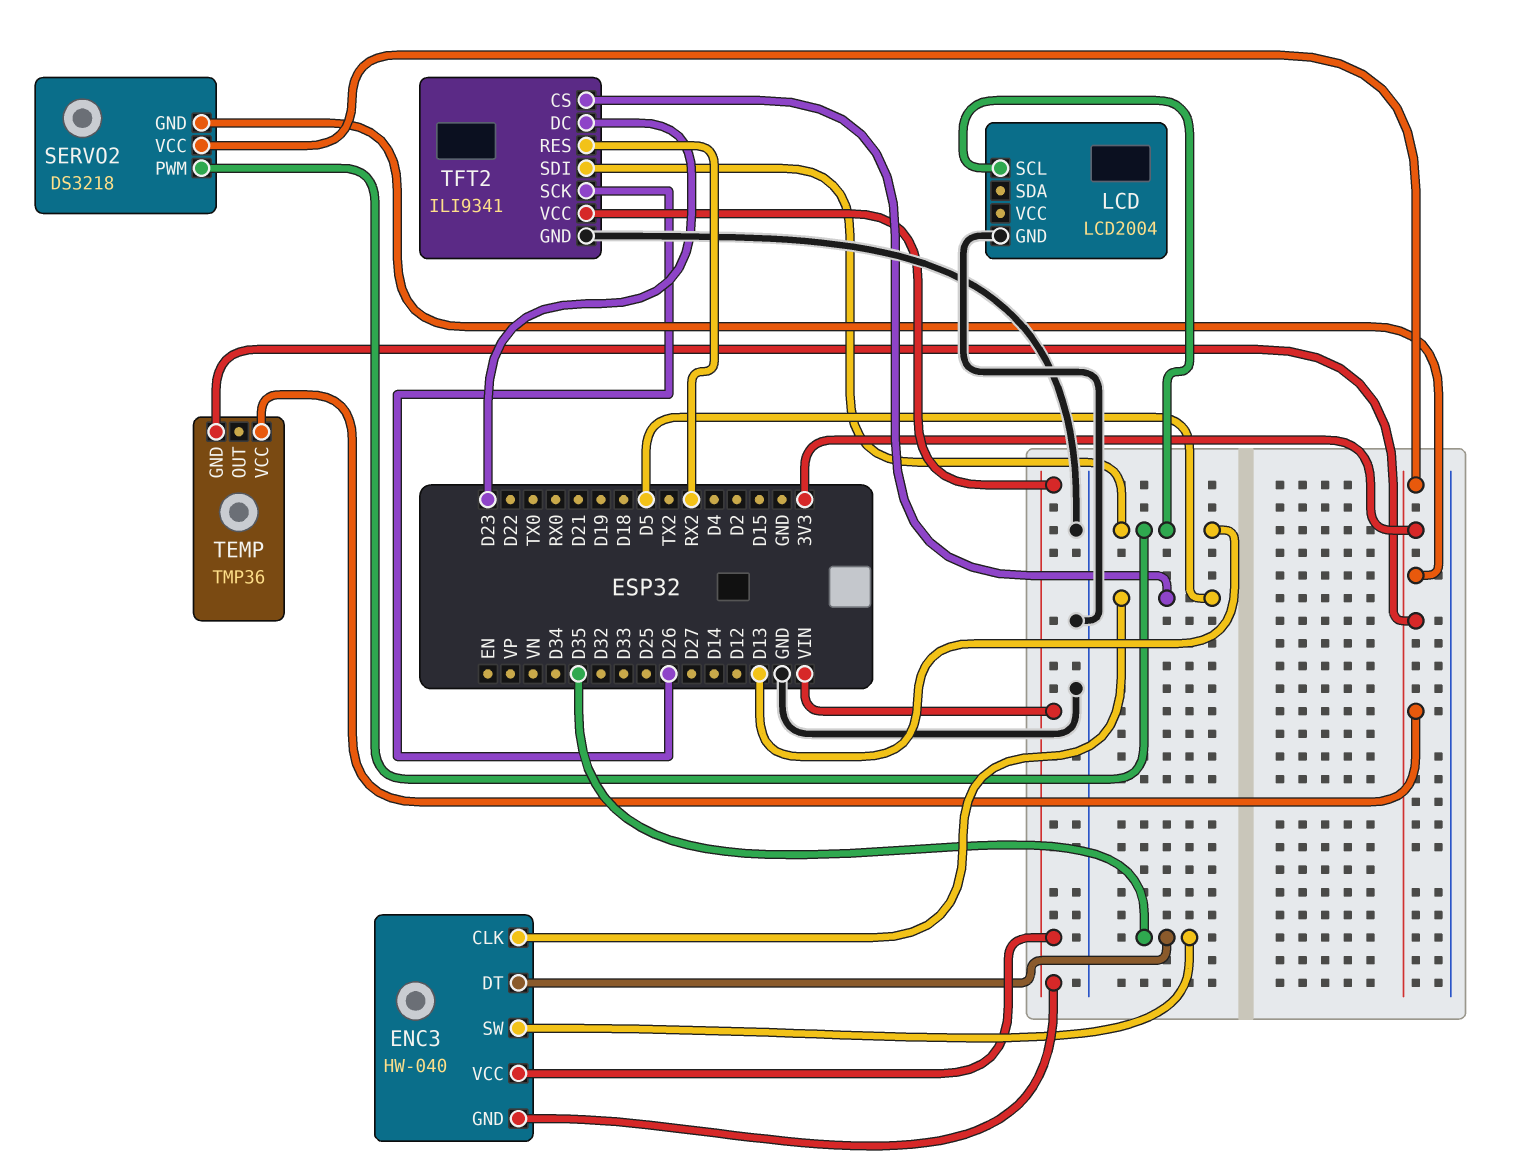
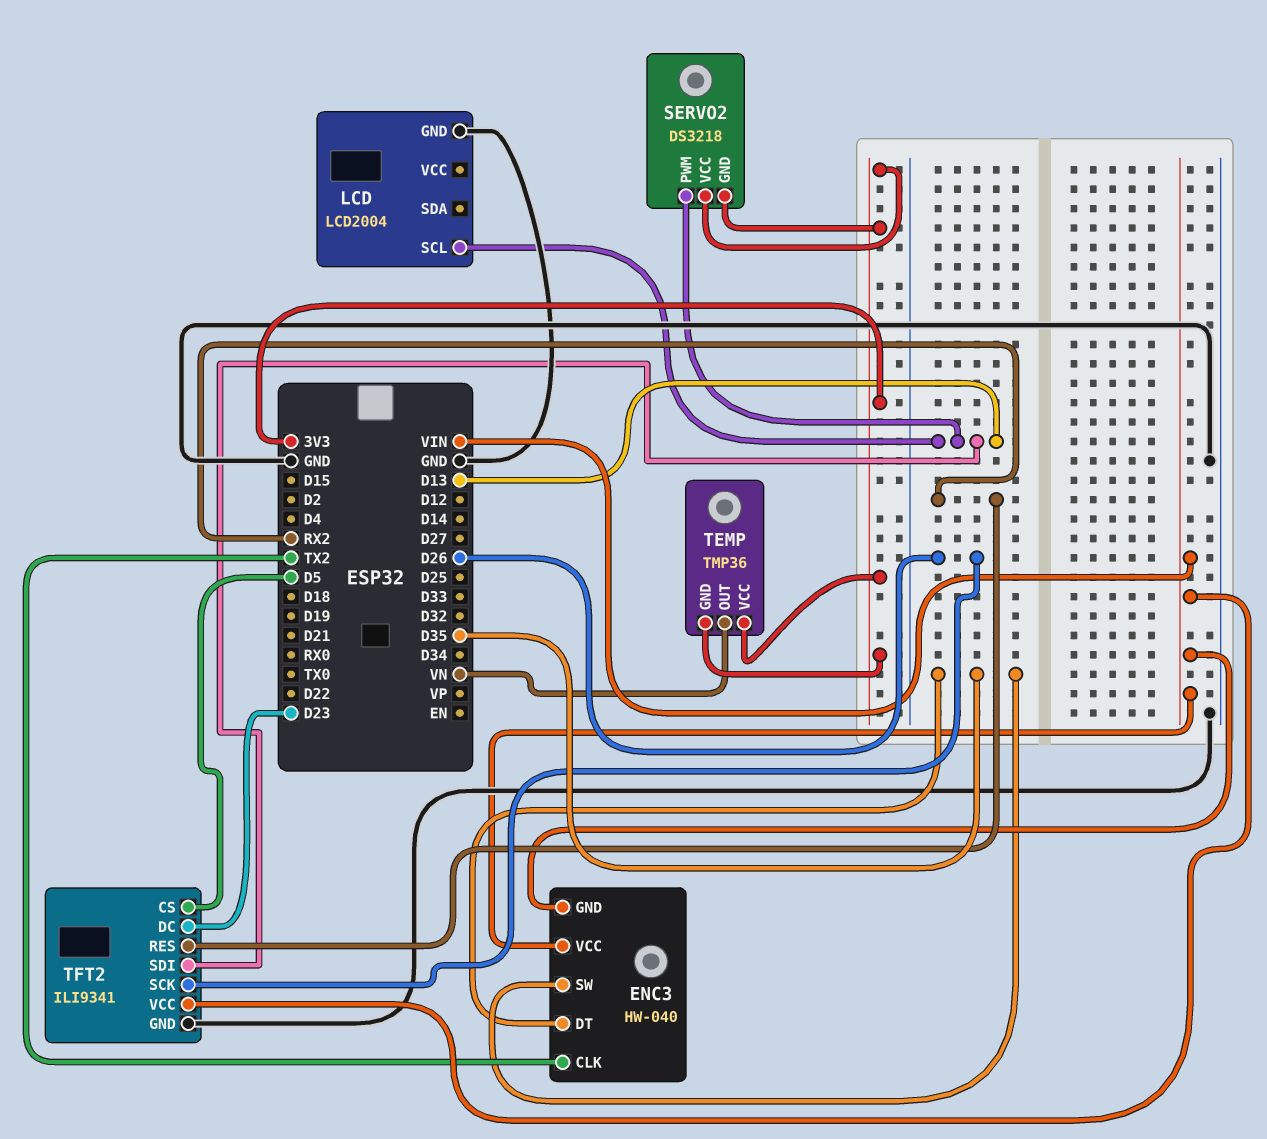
ENC3 pin CLK: D5 -> TX2
TEMP pin OUT: none -> VN

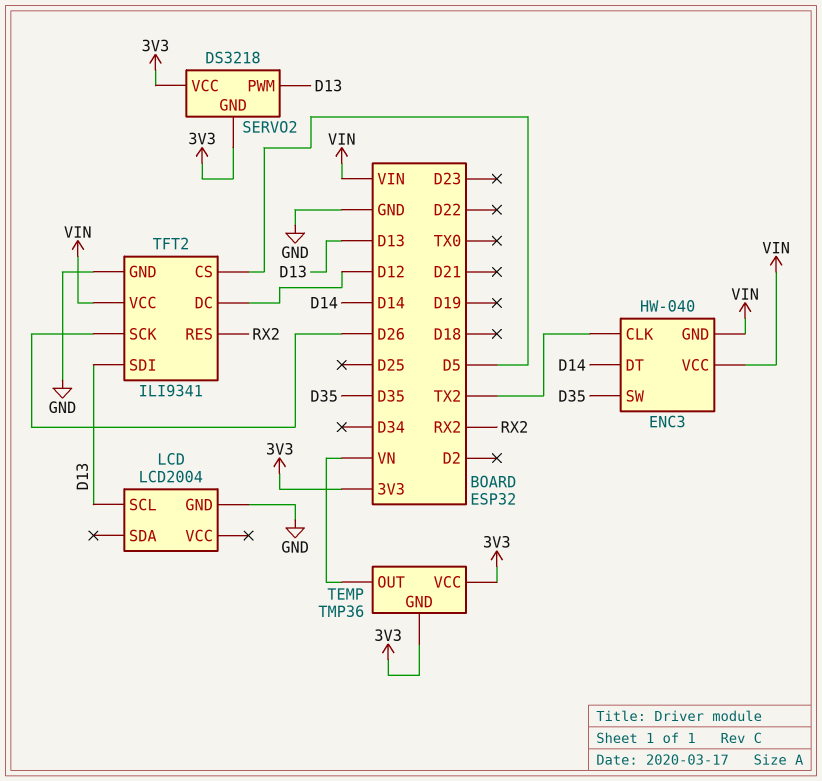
ENC3 pin DT: D35 -> D14
TFT2 pin DC: D23 -> D12

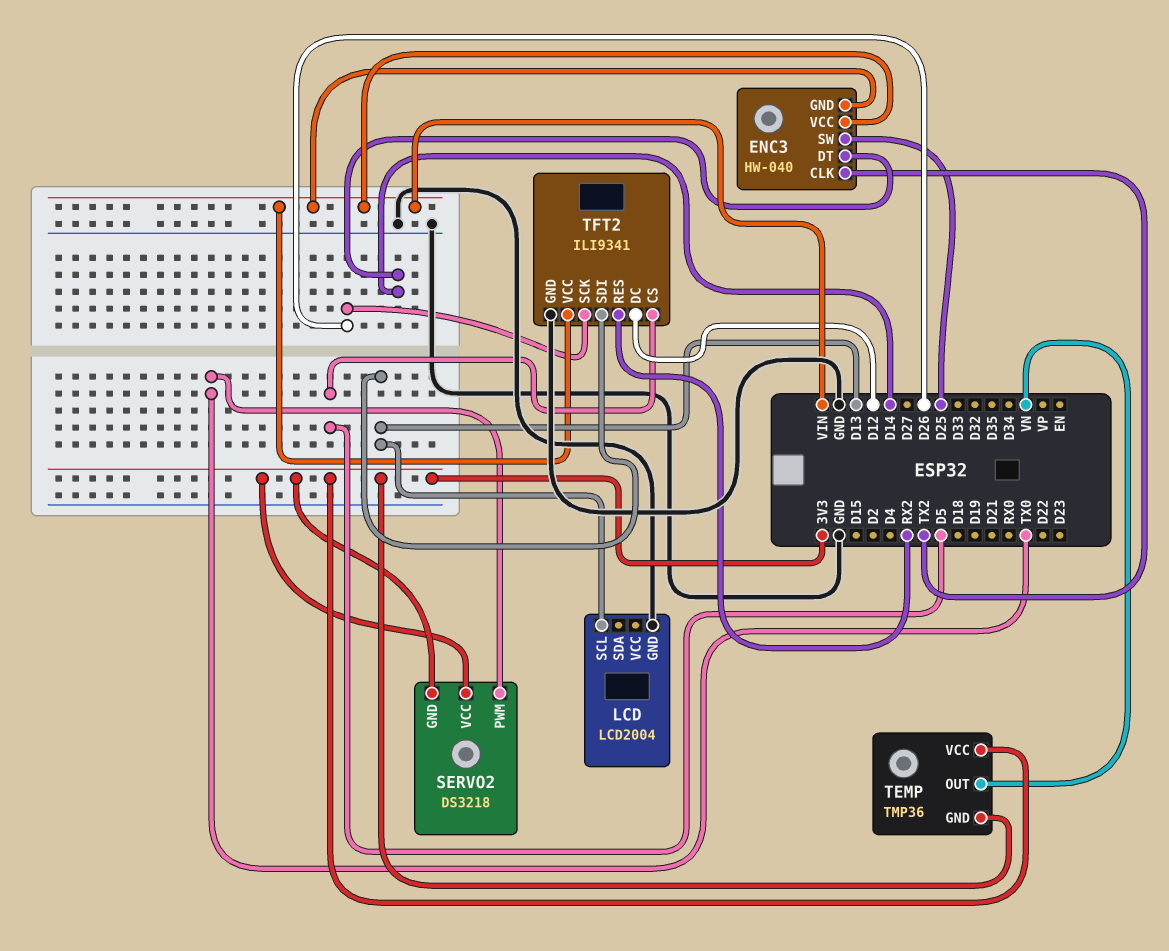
ENC3 pin SW: D35 -> D25
SERVO2 pin PWM: D13 -> TX0

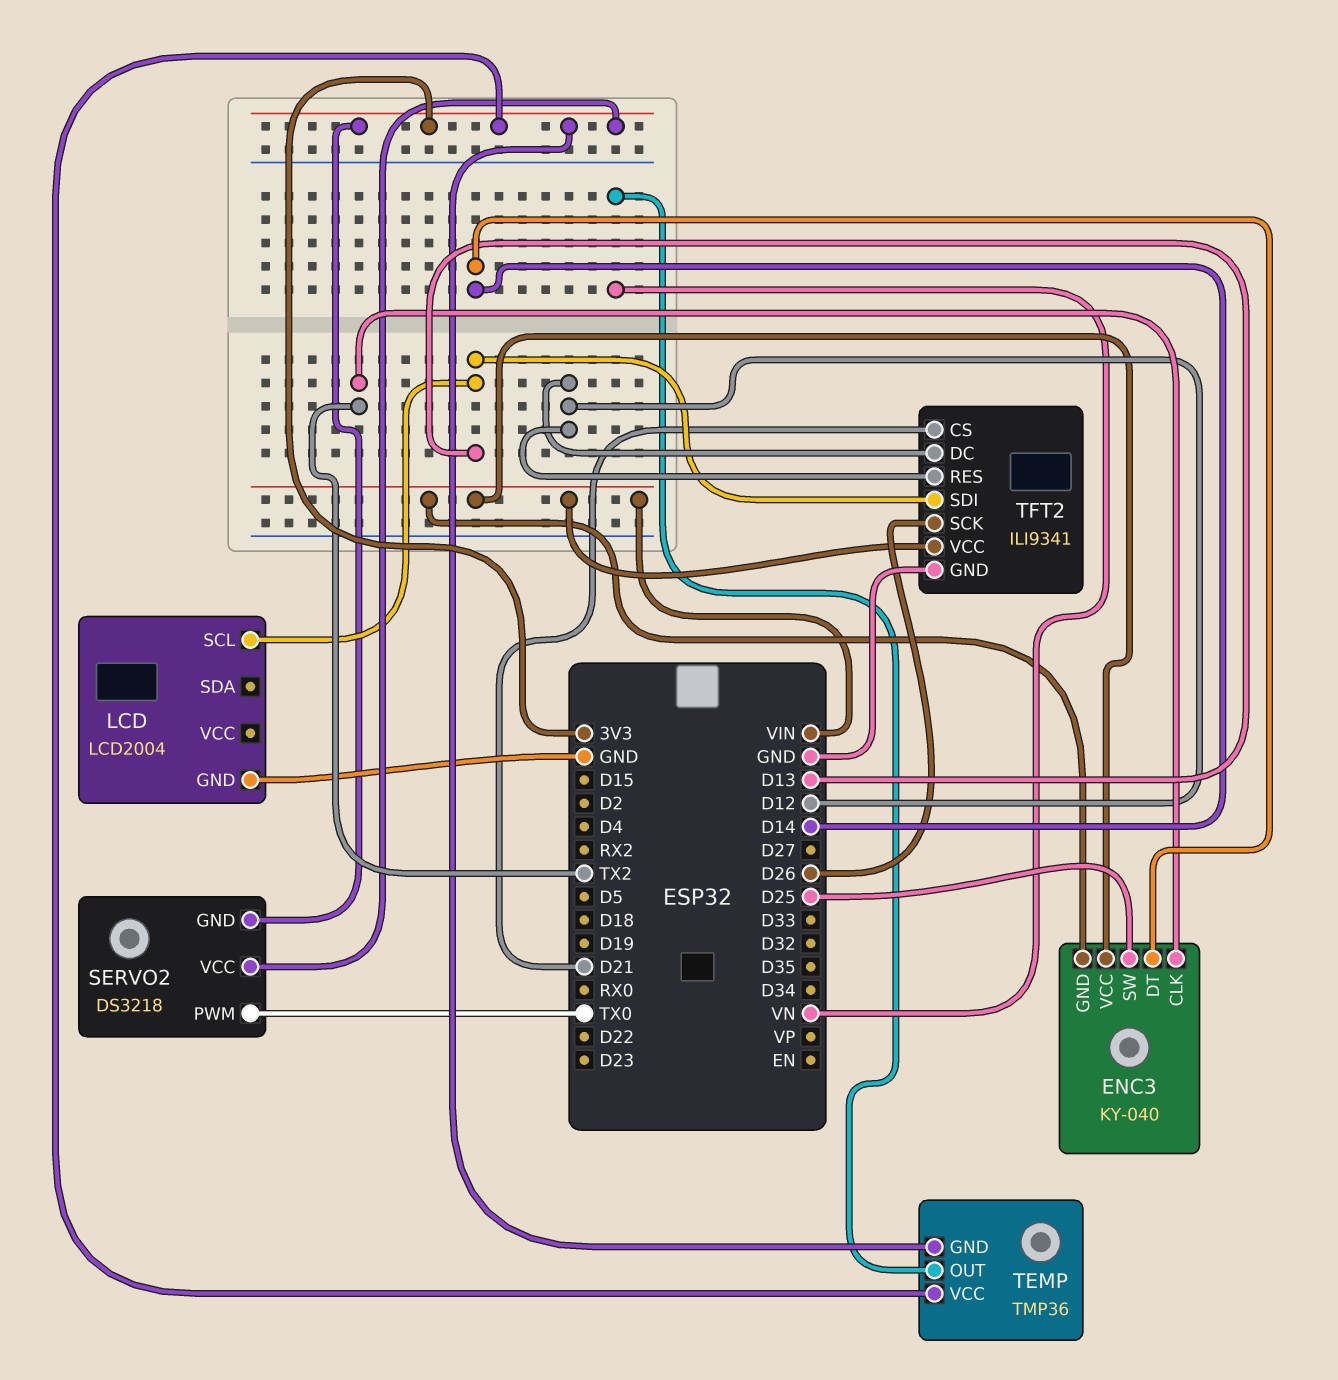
ENC3: HW-040 -> KY-040
TFT2 pin CS: D5 -> D21
TFT2 pin RES: RX2 -> D12

